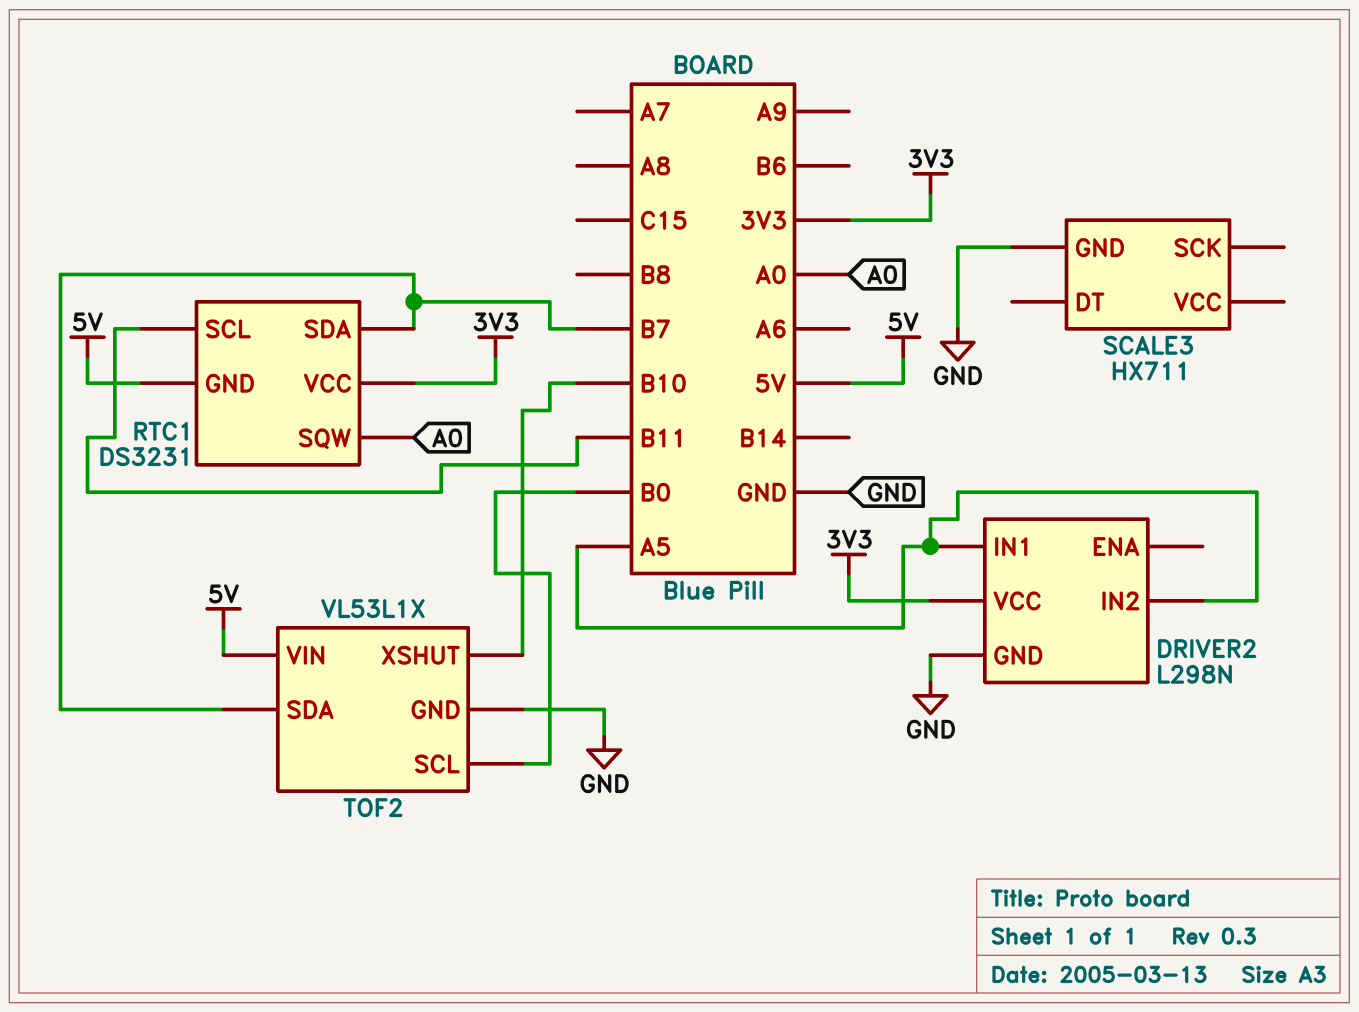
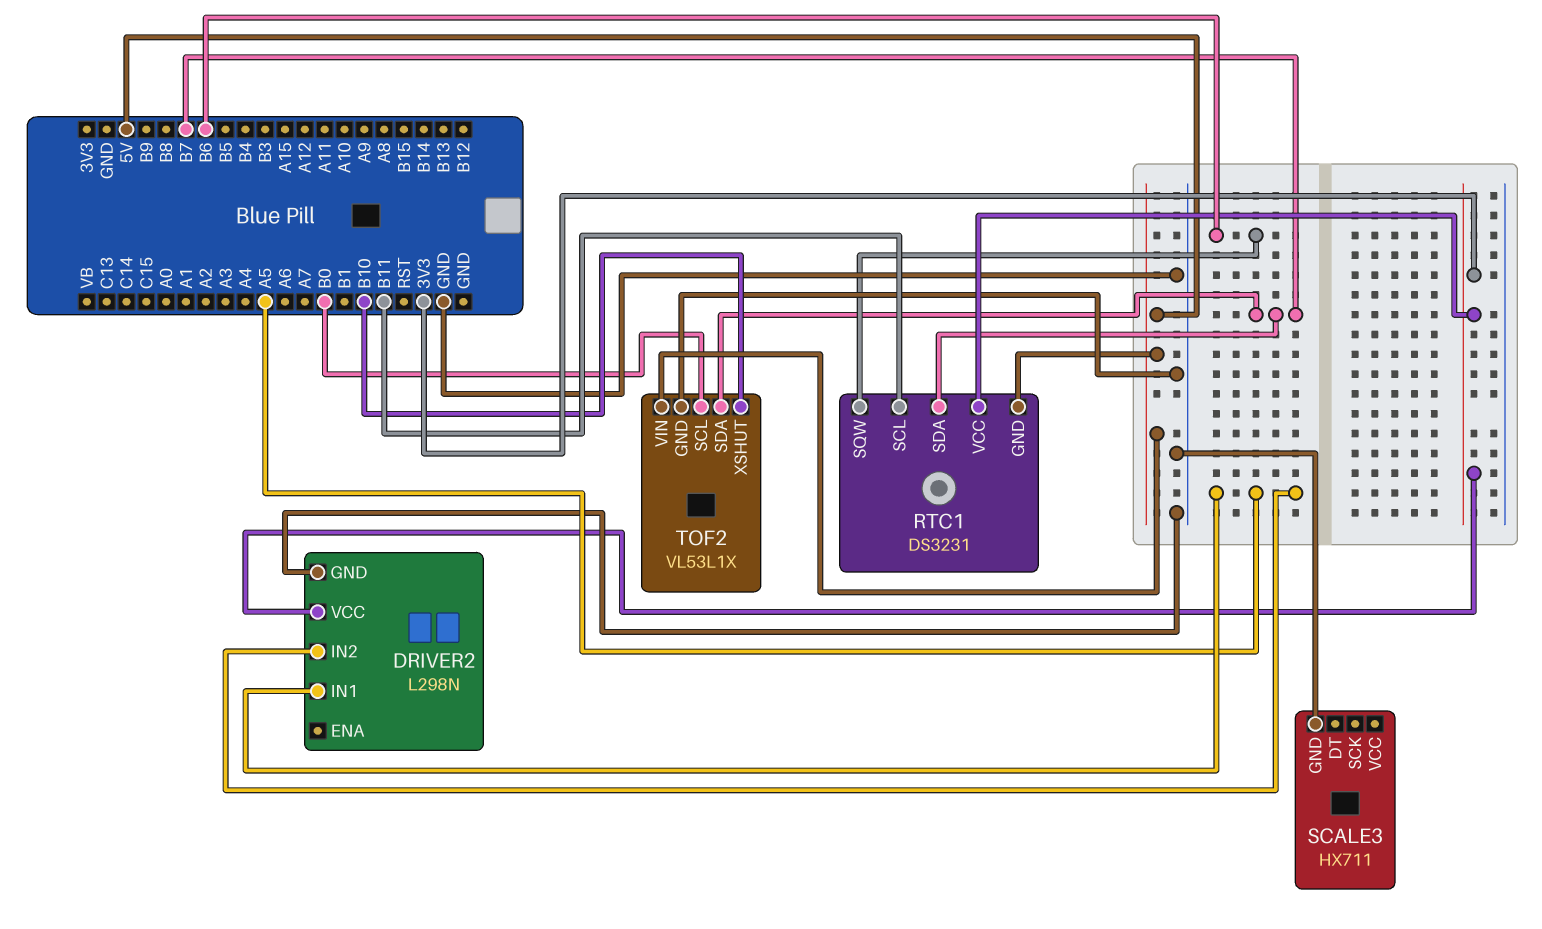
RTC1 pin SQW: A0 -> B6

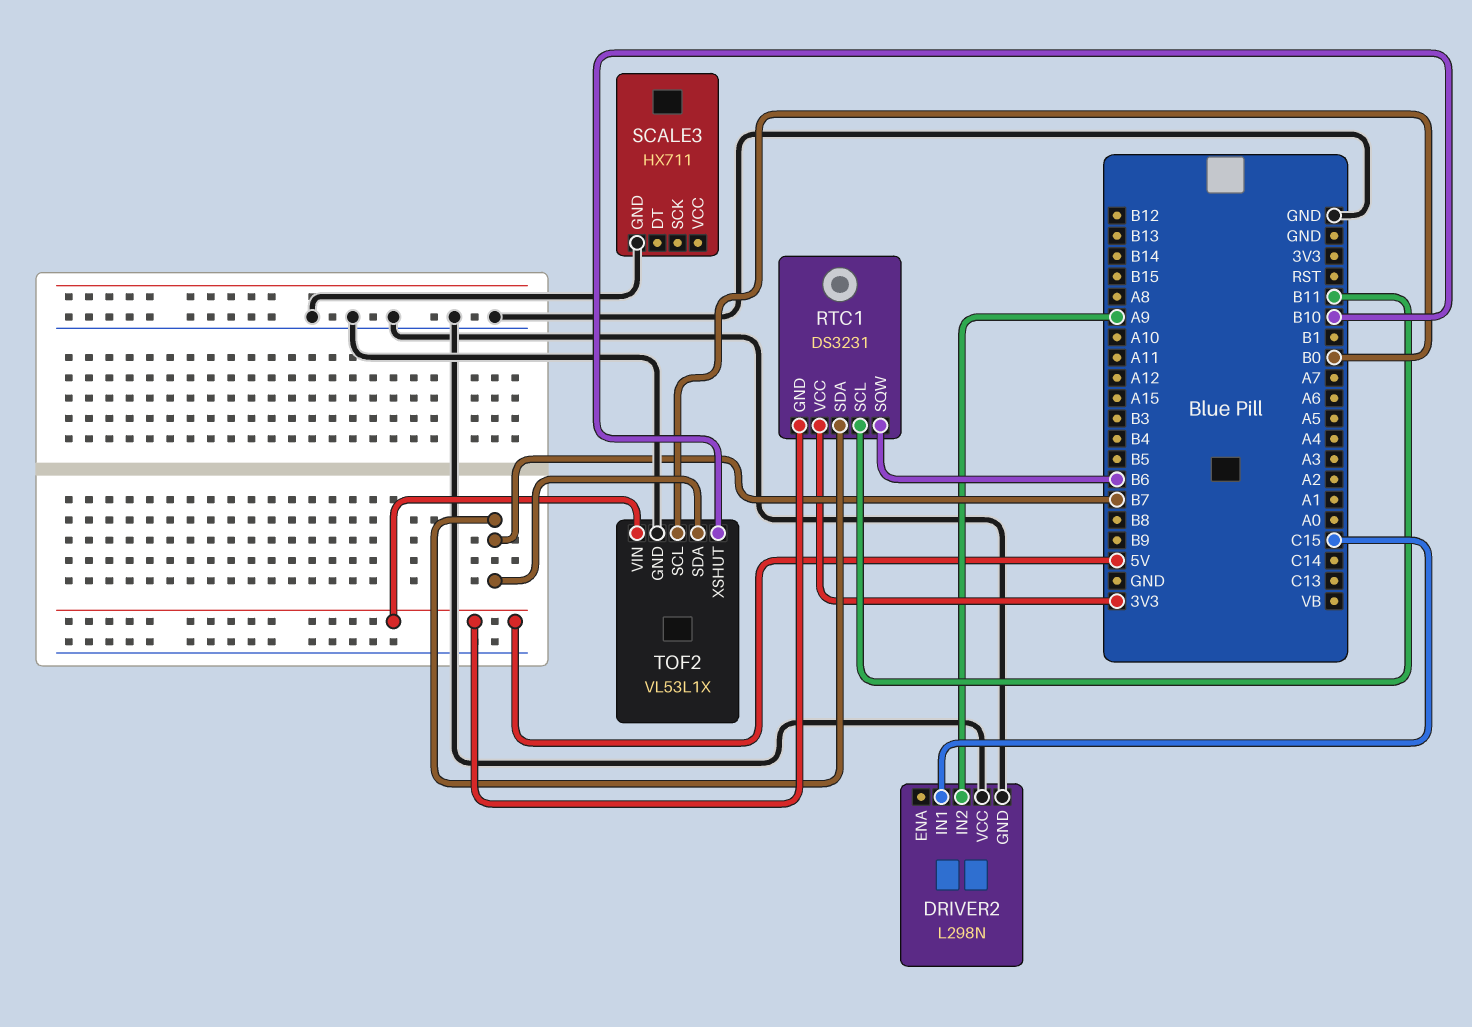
DRIVER2 pin IN1: A5 -> C15
DRIVER2 pin IN2: A5 -> A9
DRIVER2 pin VCC: 3V3 -> GND

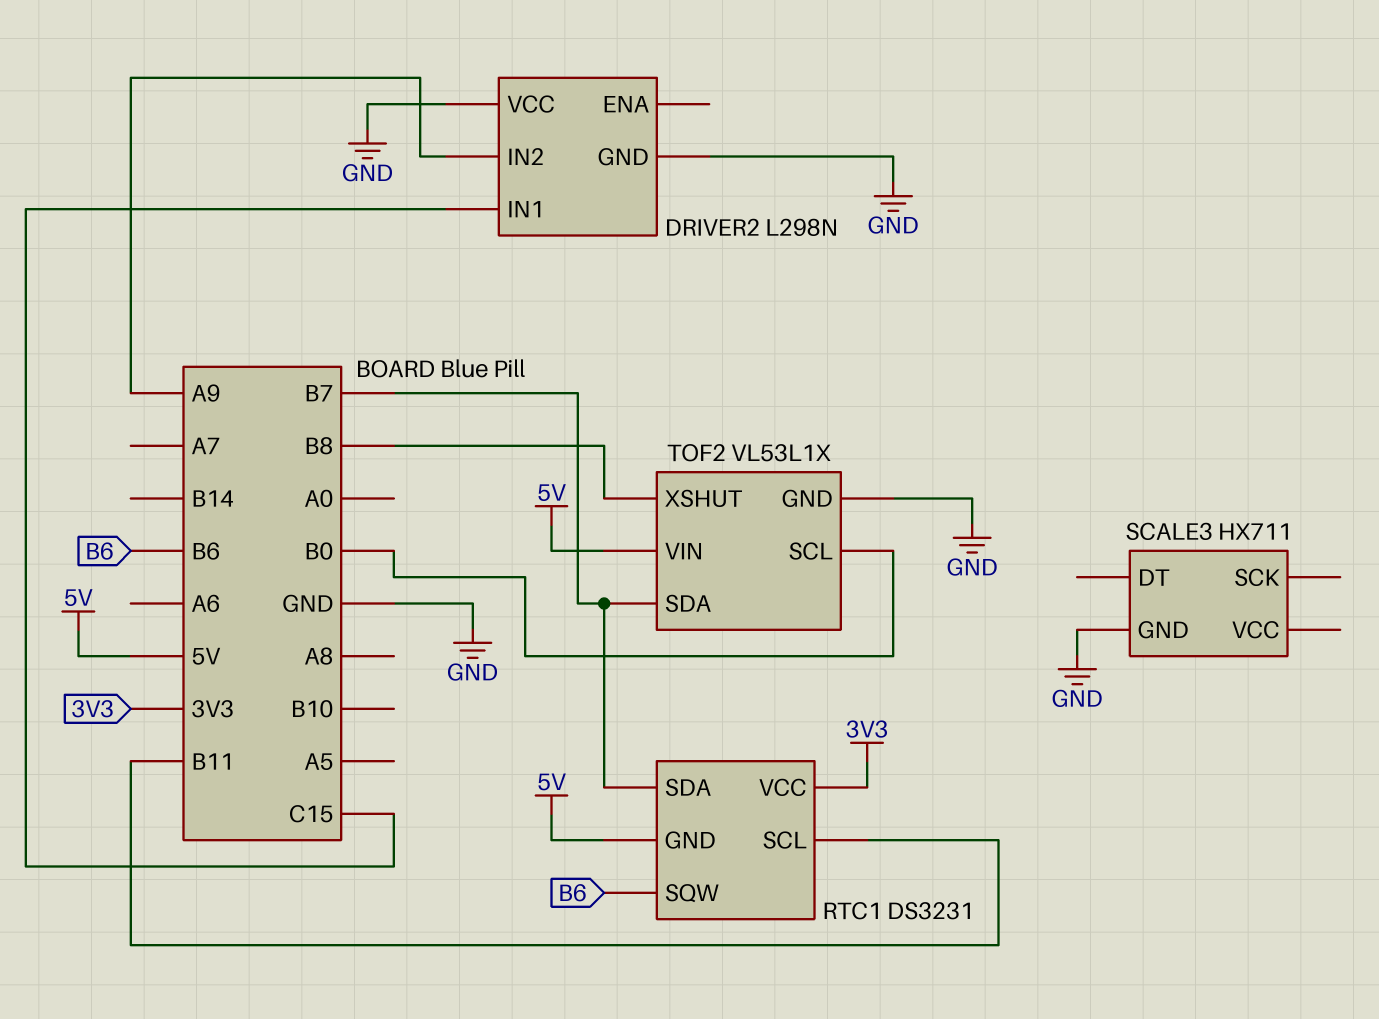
TOF2 pin XSHUT: B10 -> B8

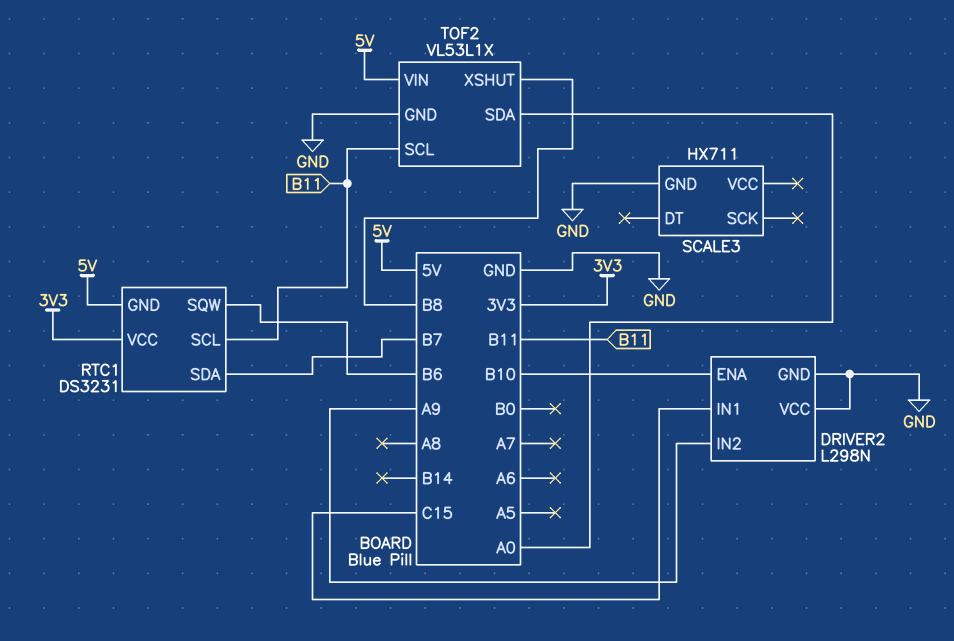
DRIVER2 pin ENA: none -> B10
TOF2 pin SCL: B0 -> B11
TOF2 pin SDA: B7 -> A0

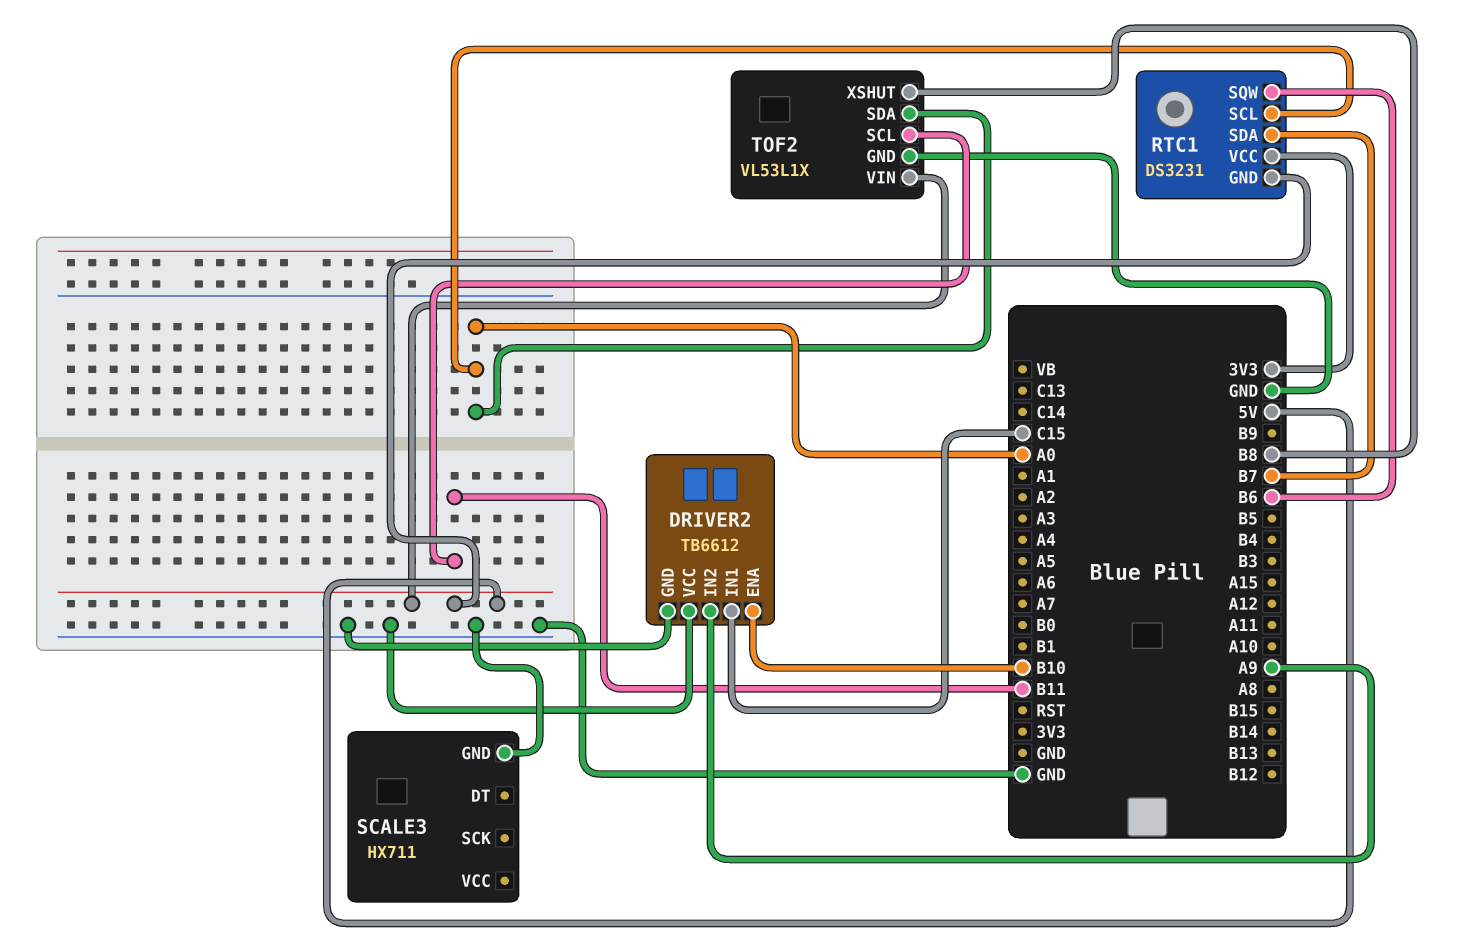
DRIVER2: L298N -> TB6612
RTC1 pin SCL: B11 -> A0

